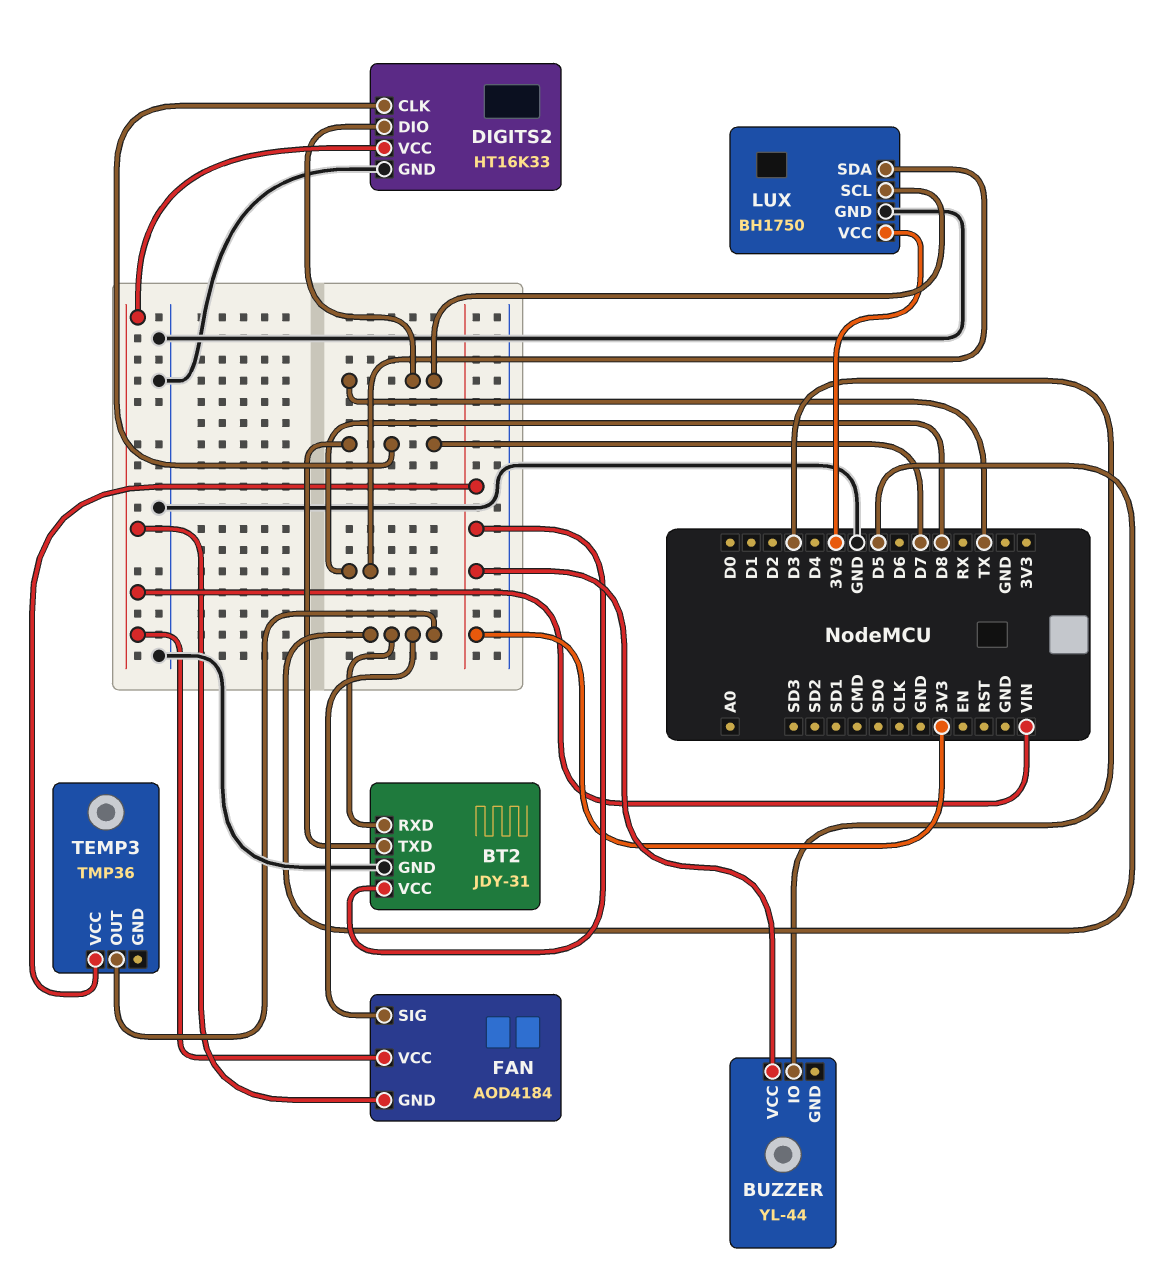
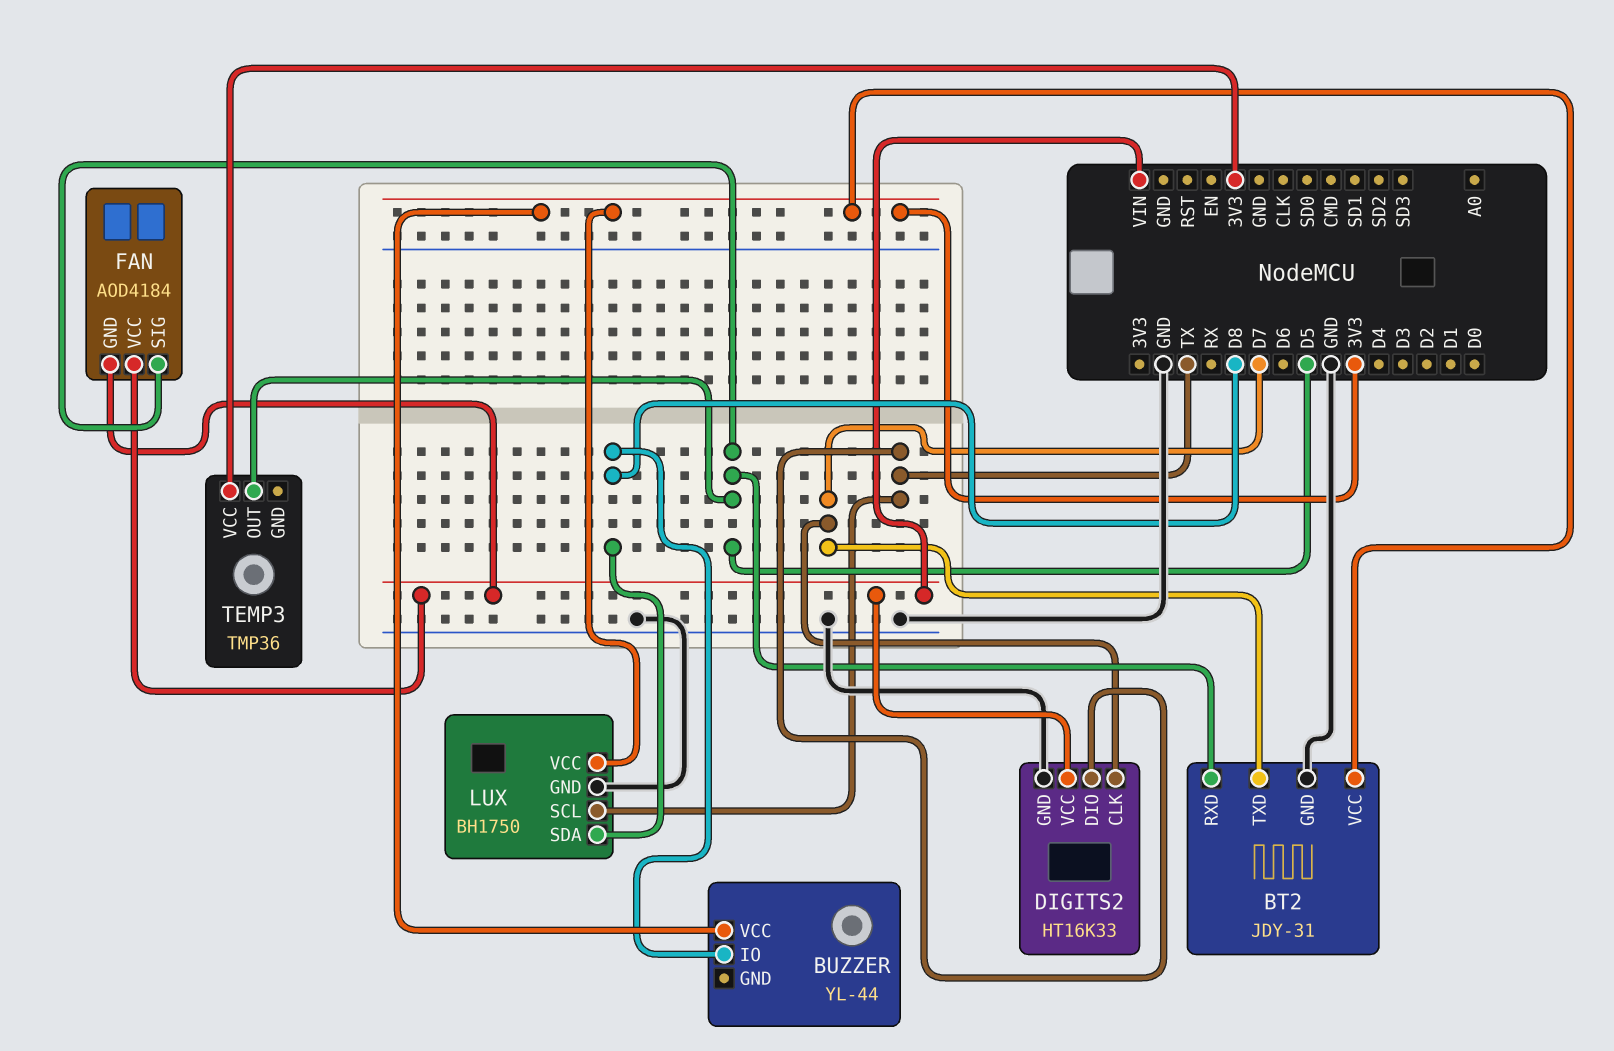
BUZZER pin IO: D3 -> D8

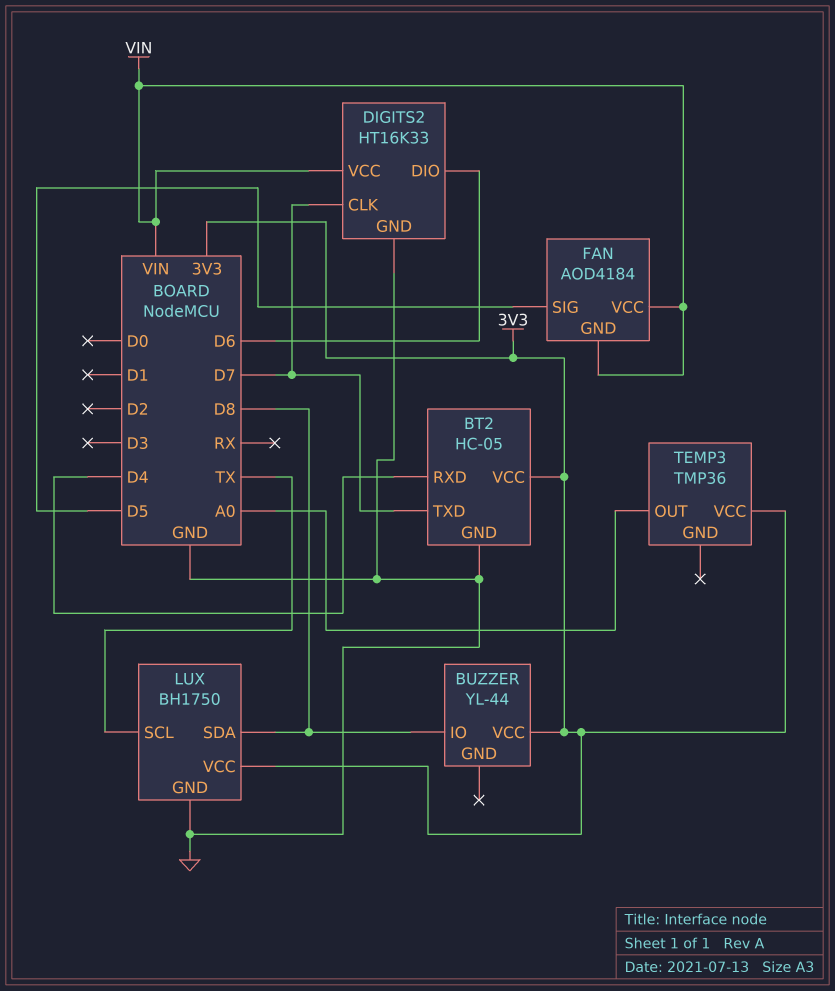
BT2: JDY-31 -> HC-05
BT2 pin RXD: D5 -> D4
DIGITS2 pin DIO: TX -> D6
TEMP3 pin OUT: D5 -> A0

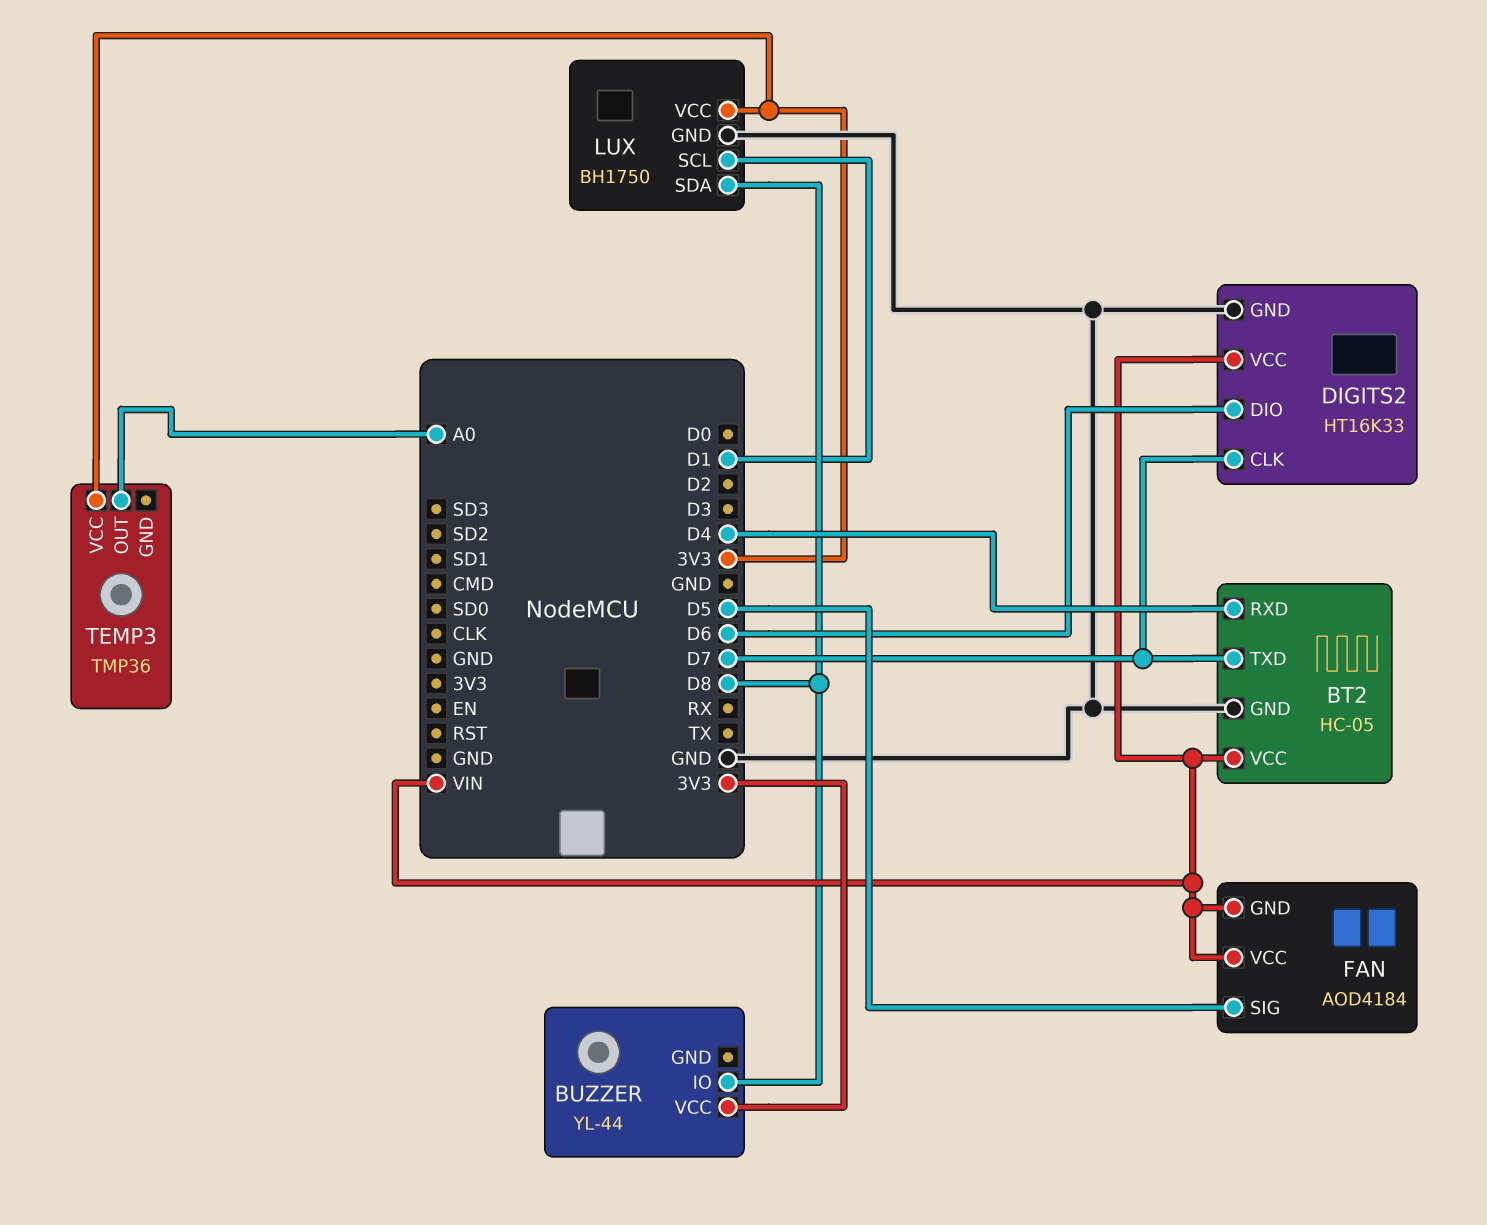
BT2 pin VCC: 3V3 -> VIN
LUX pin SCL: TX -> D1

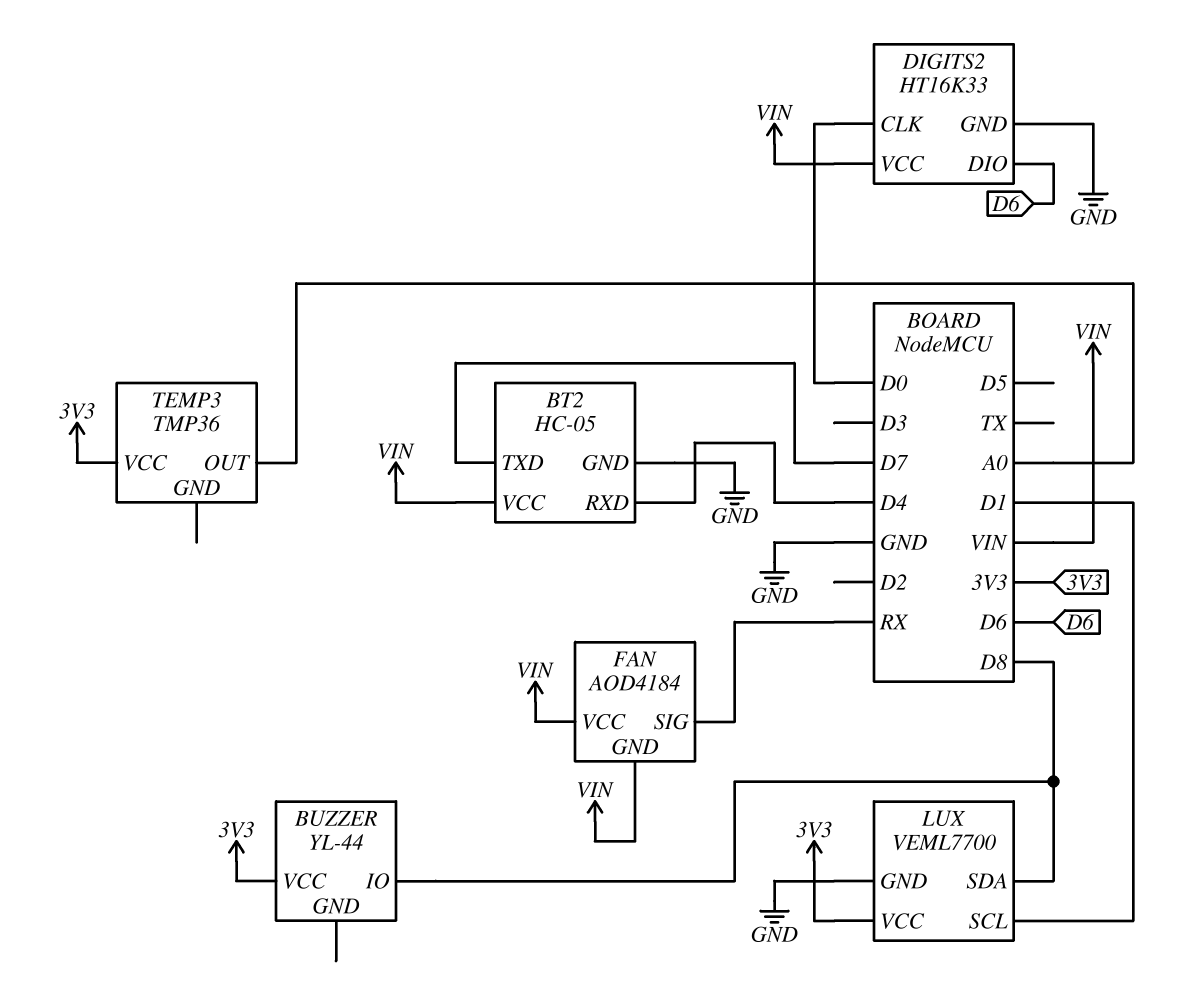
DIGITS2 pin CLK: D7 -> D0
FAN pin SIG: D5 -> RX
LUX: BH1750 -> VEML7700

